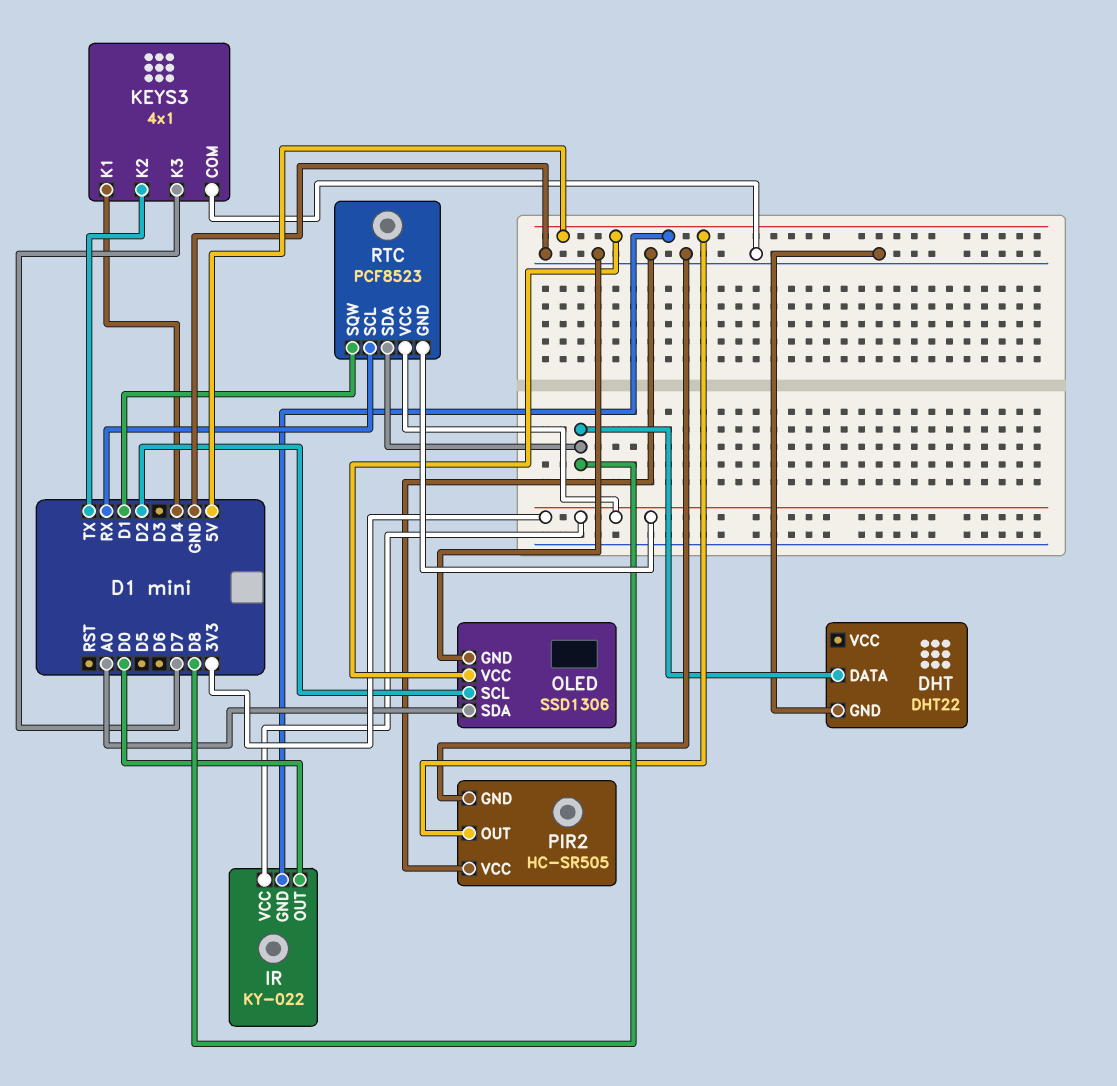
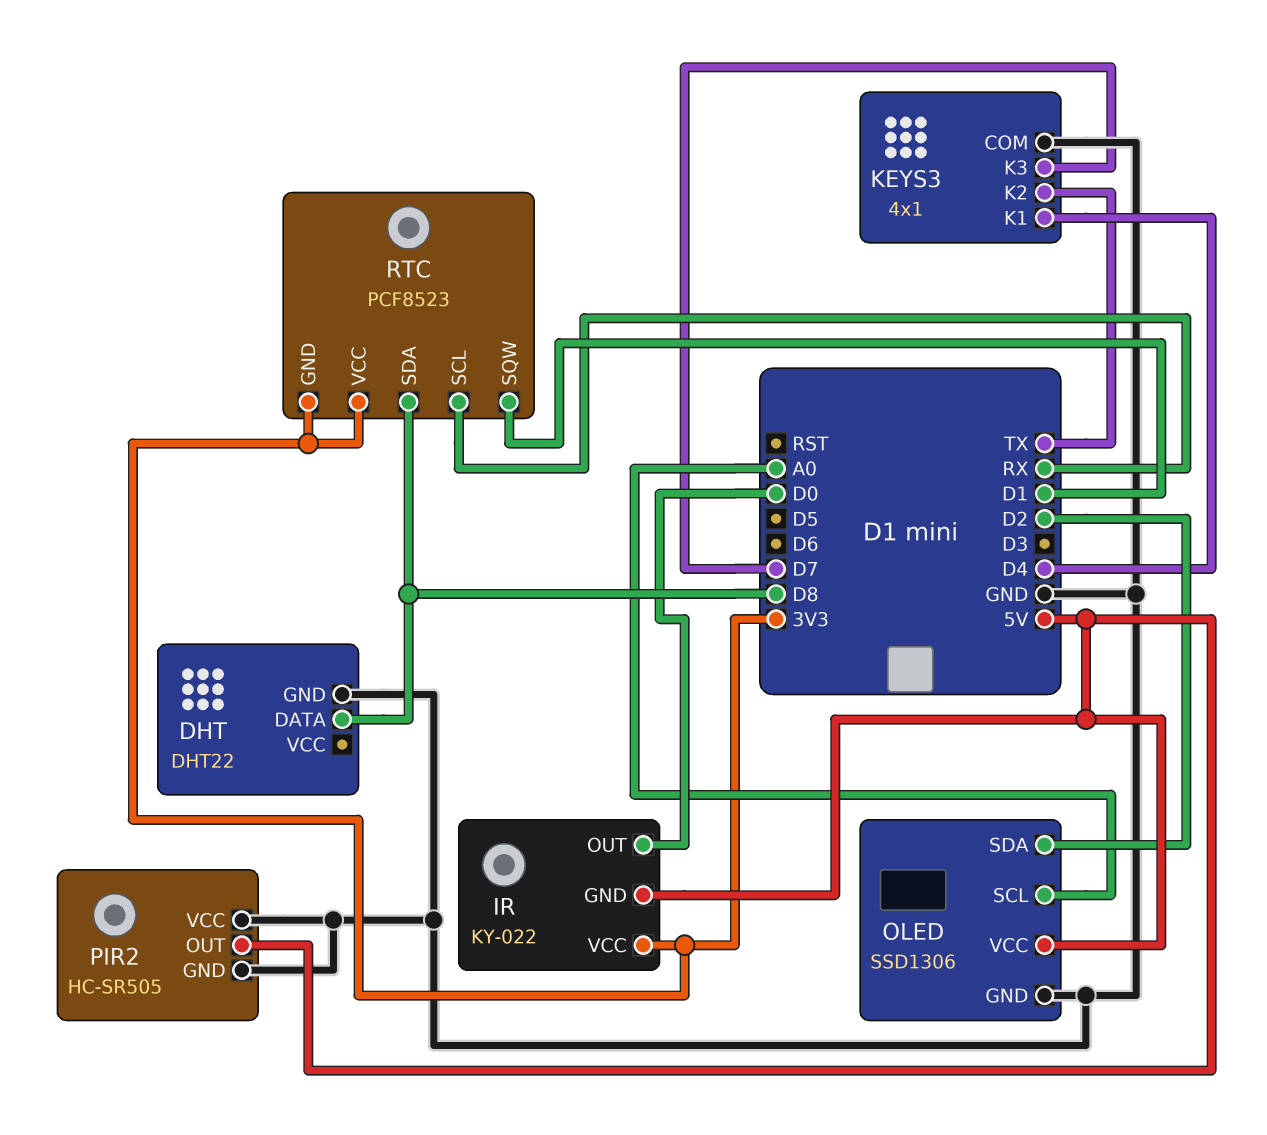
OLED pin SCL: D2 -> A0
OLED pin SDA: A0 -> D2

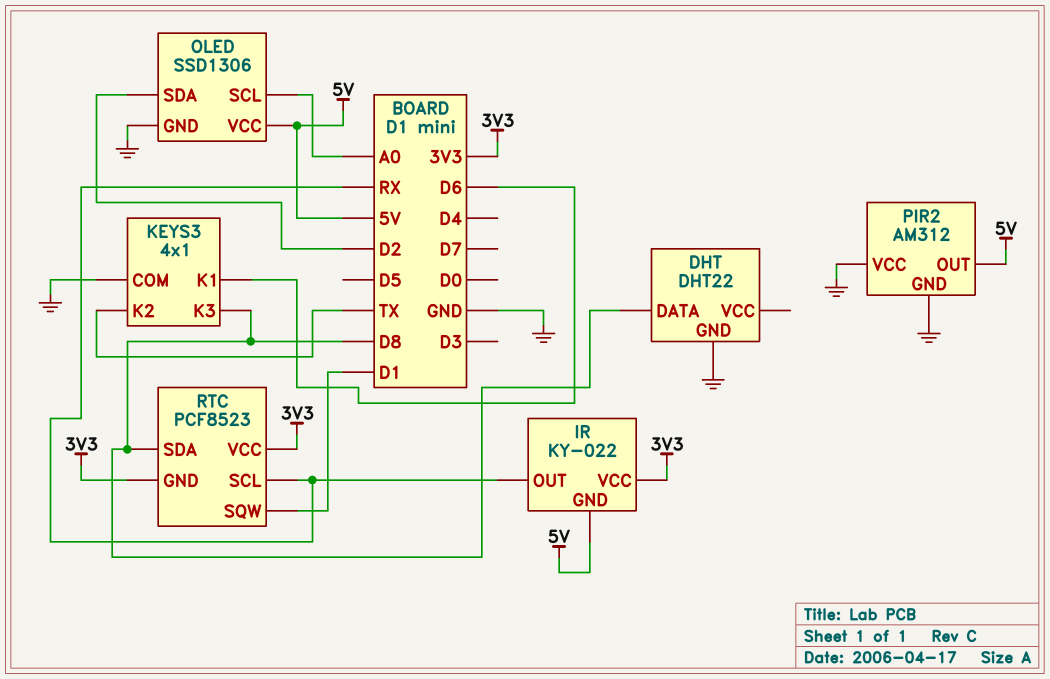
IR pin OUT: D0 -> RX
KEYS3 pin K1: D4 -> D6
KEYS3 pin K3: D7 -> D8
PIR2: HC-SR505 -> AM312

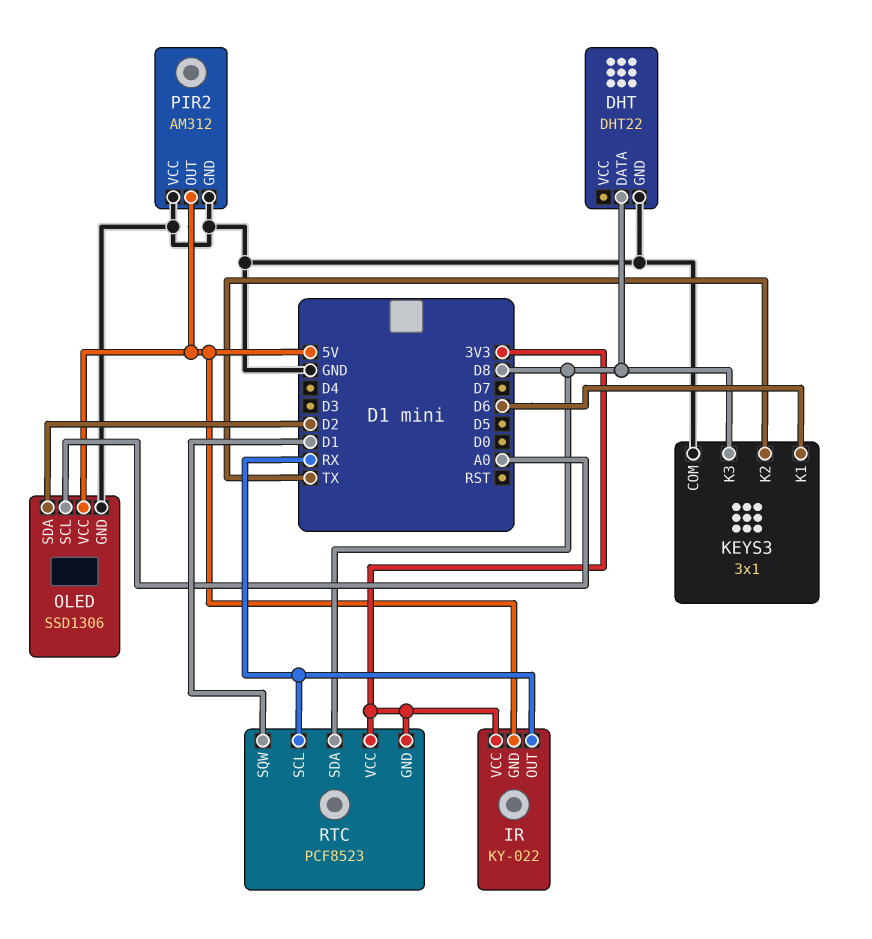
KEYS3: 4x1 -> 3x1

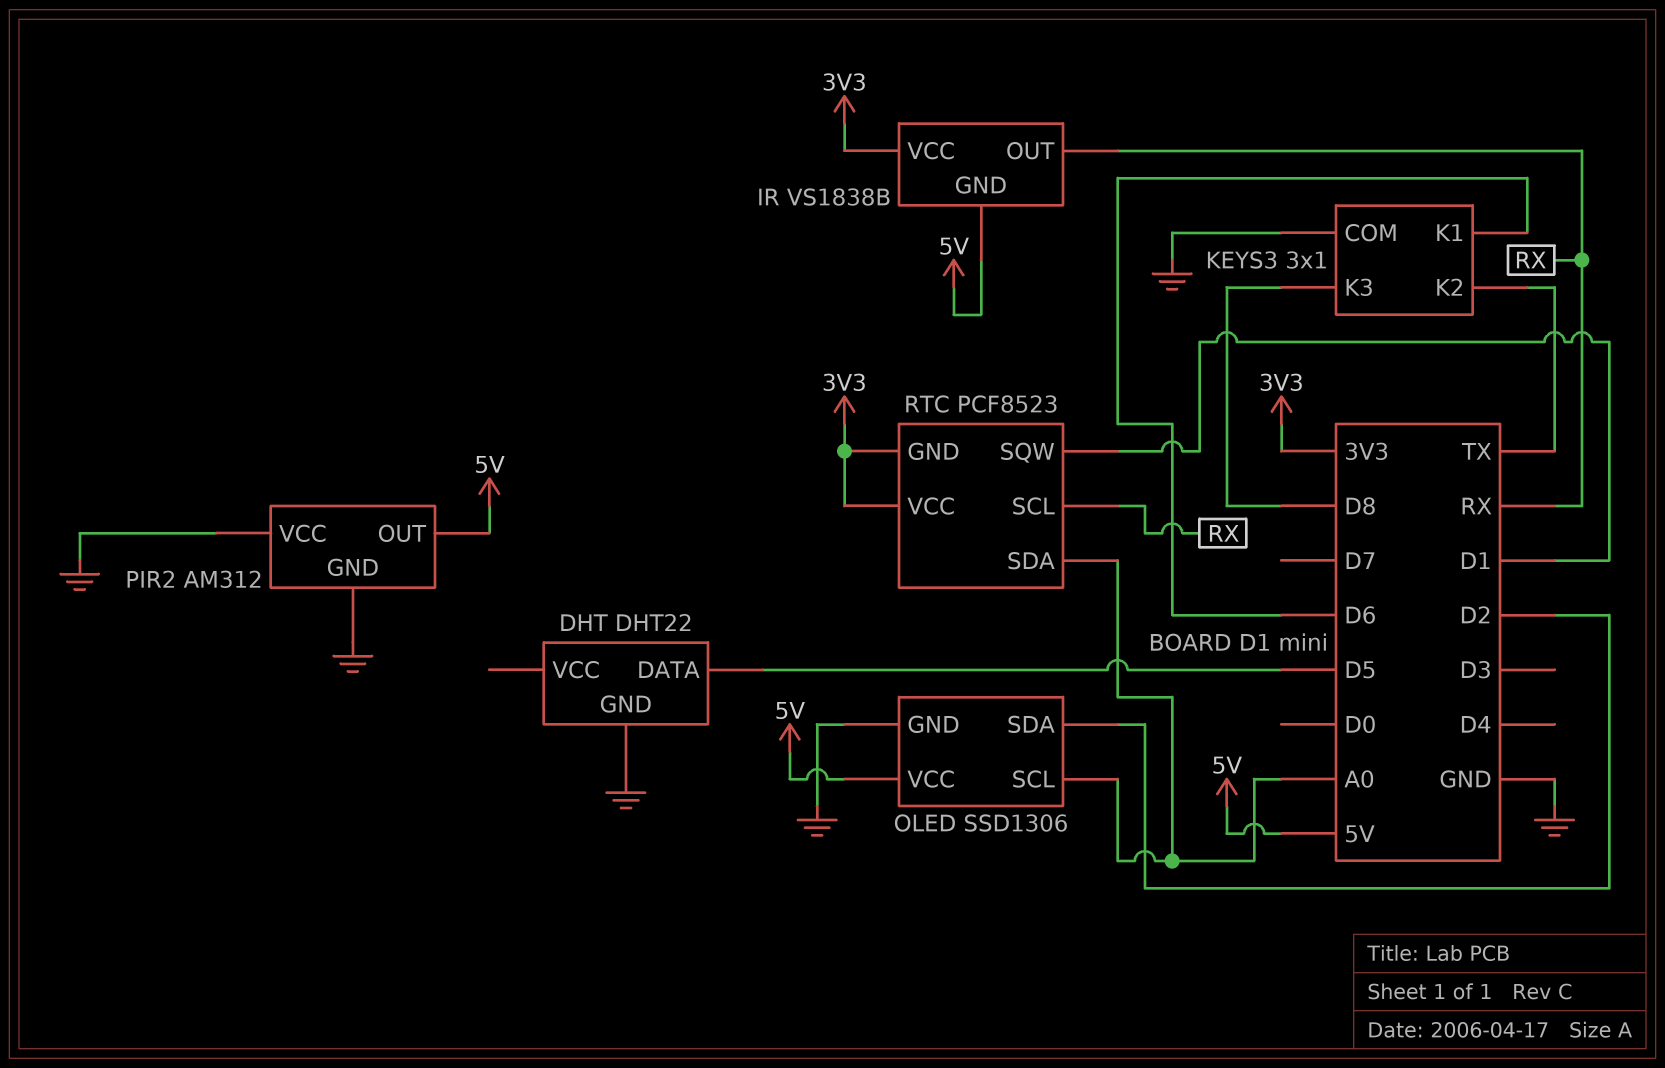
DHT pin DATA: D8 -> D5
IR: KY-022 -> VS1838B
RTC pin SDA: D8 -> A0

